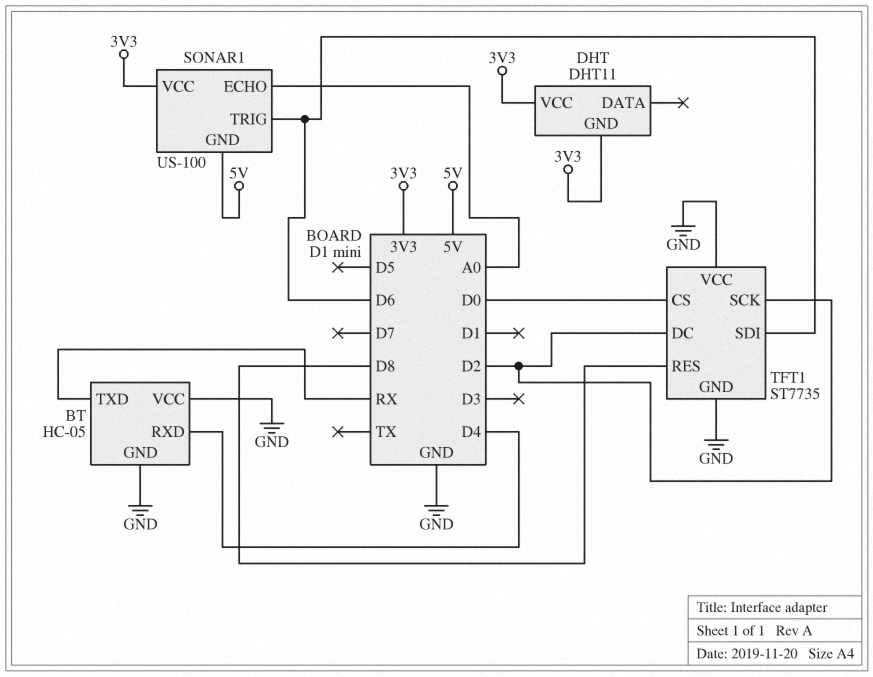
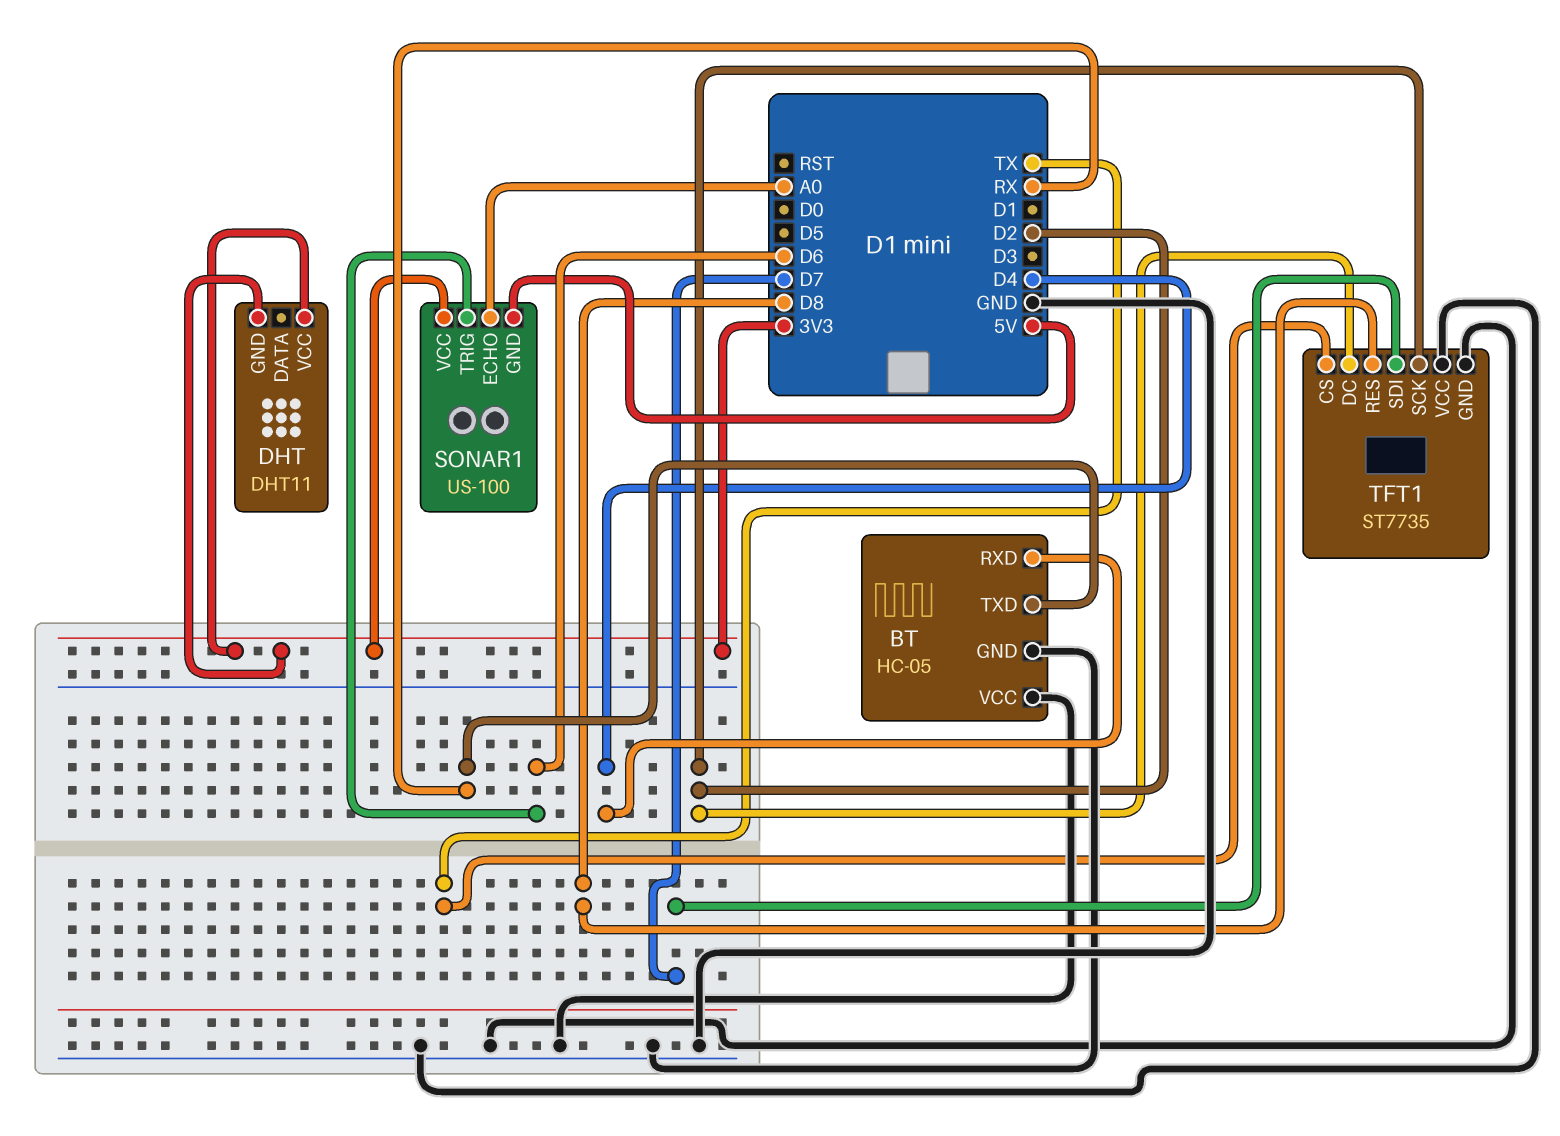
TFT1 pin CS: D0 -> TX
TFT1 pin SDI: D6 -> D7

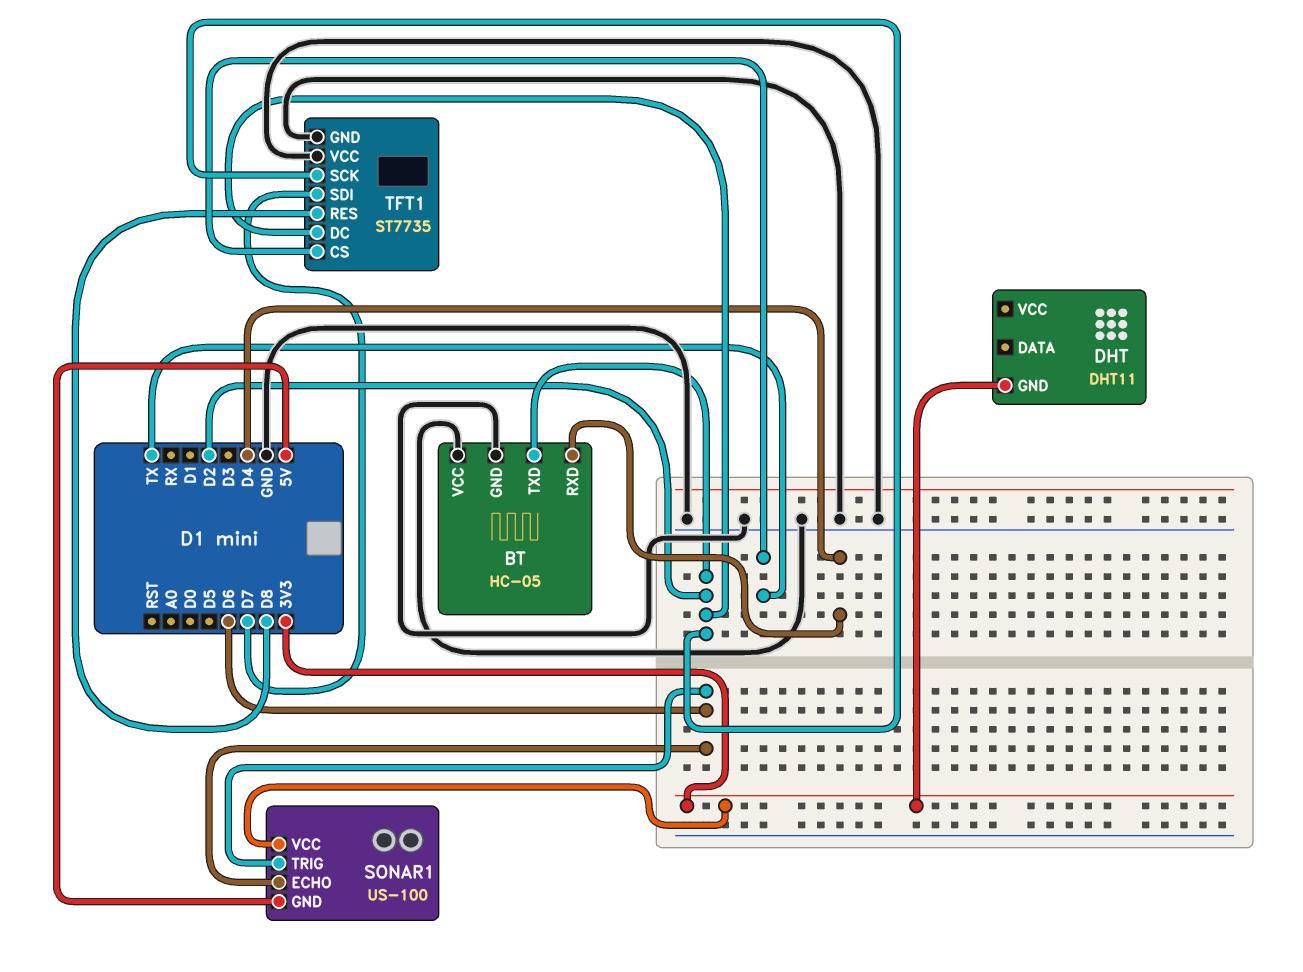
BT pin TXD: RX -> D2
DHT pin VCC: 3V3 -> none
SONAR1 pin ECHO: A0 -> D6

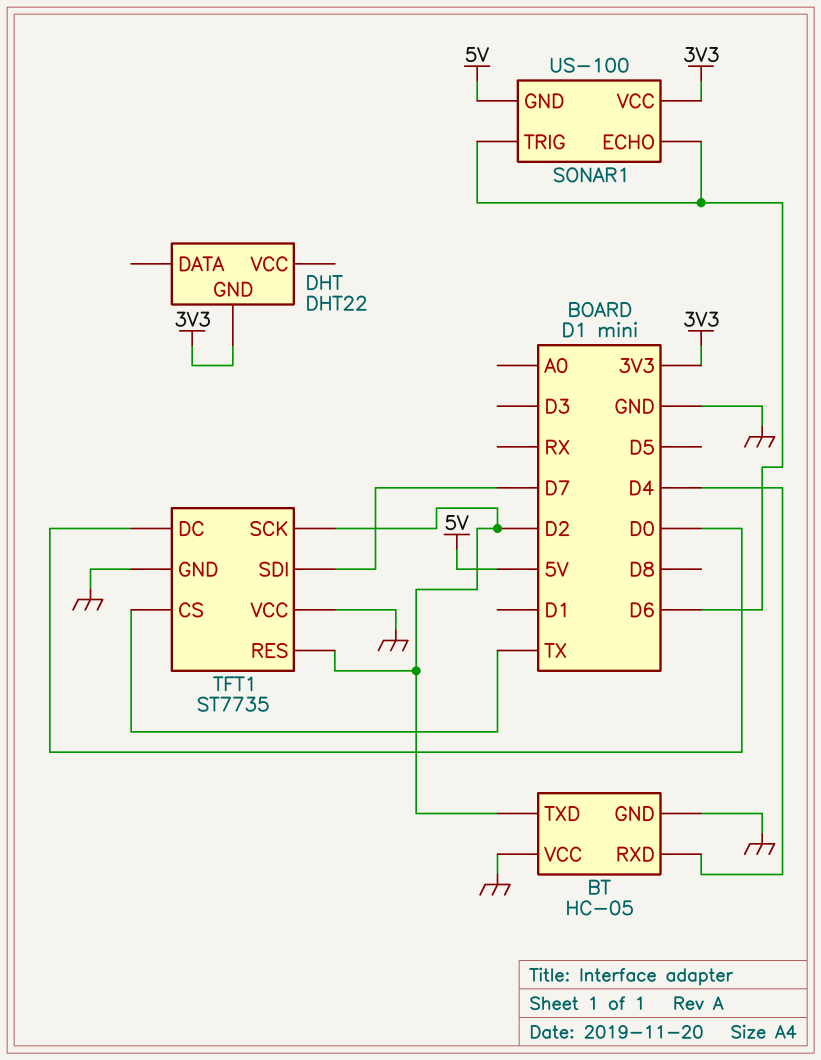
DHT: DHT11 -> DHT22
TFT1 pin DC: D2 -> D0
TFT1 pin RES: D8 -> D2

